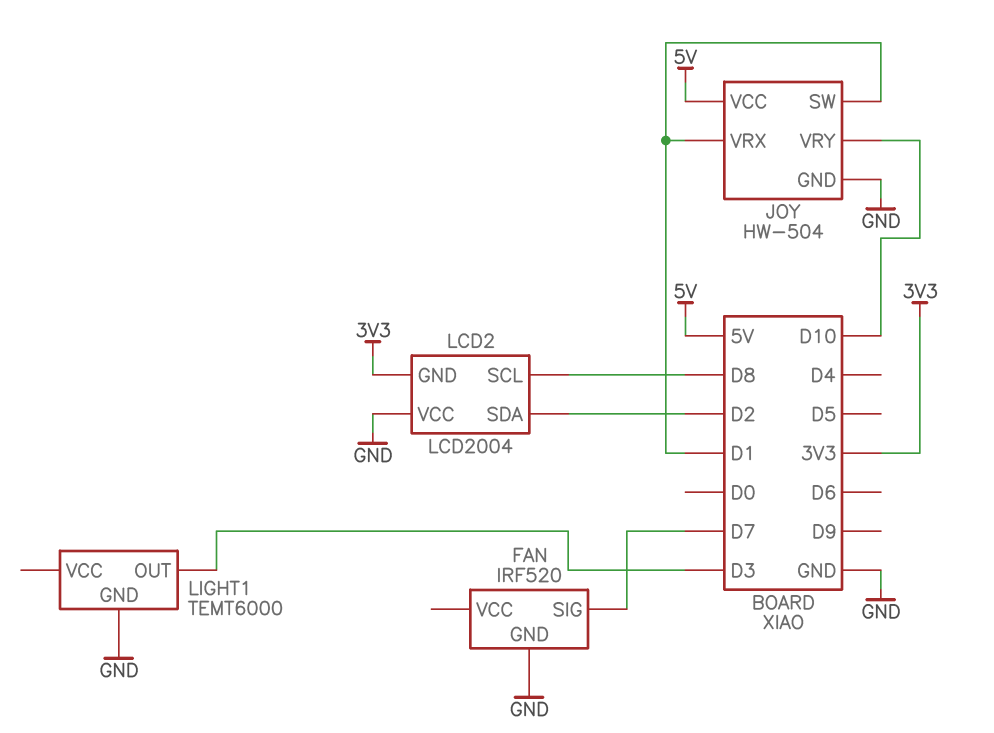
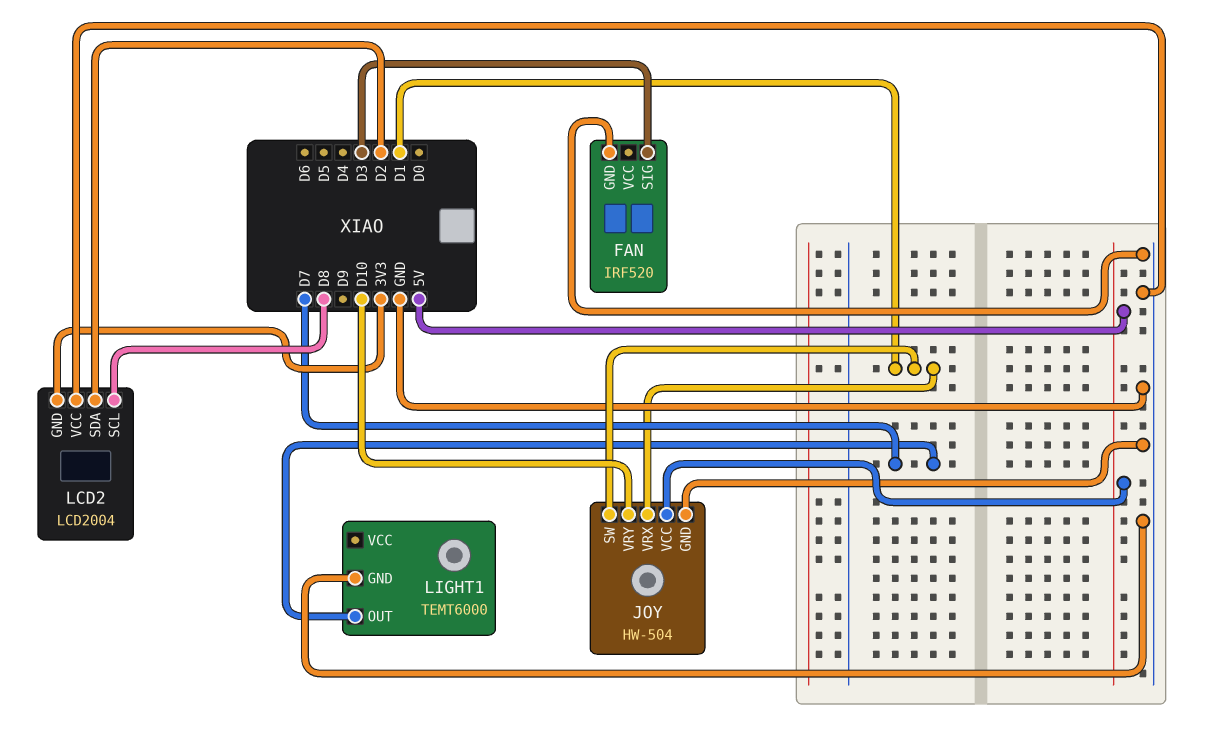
FAN pin SIG: D7 -> D3
LIGHT1 pin OUT: D3 -> D7

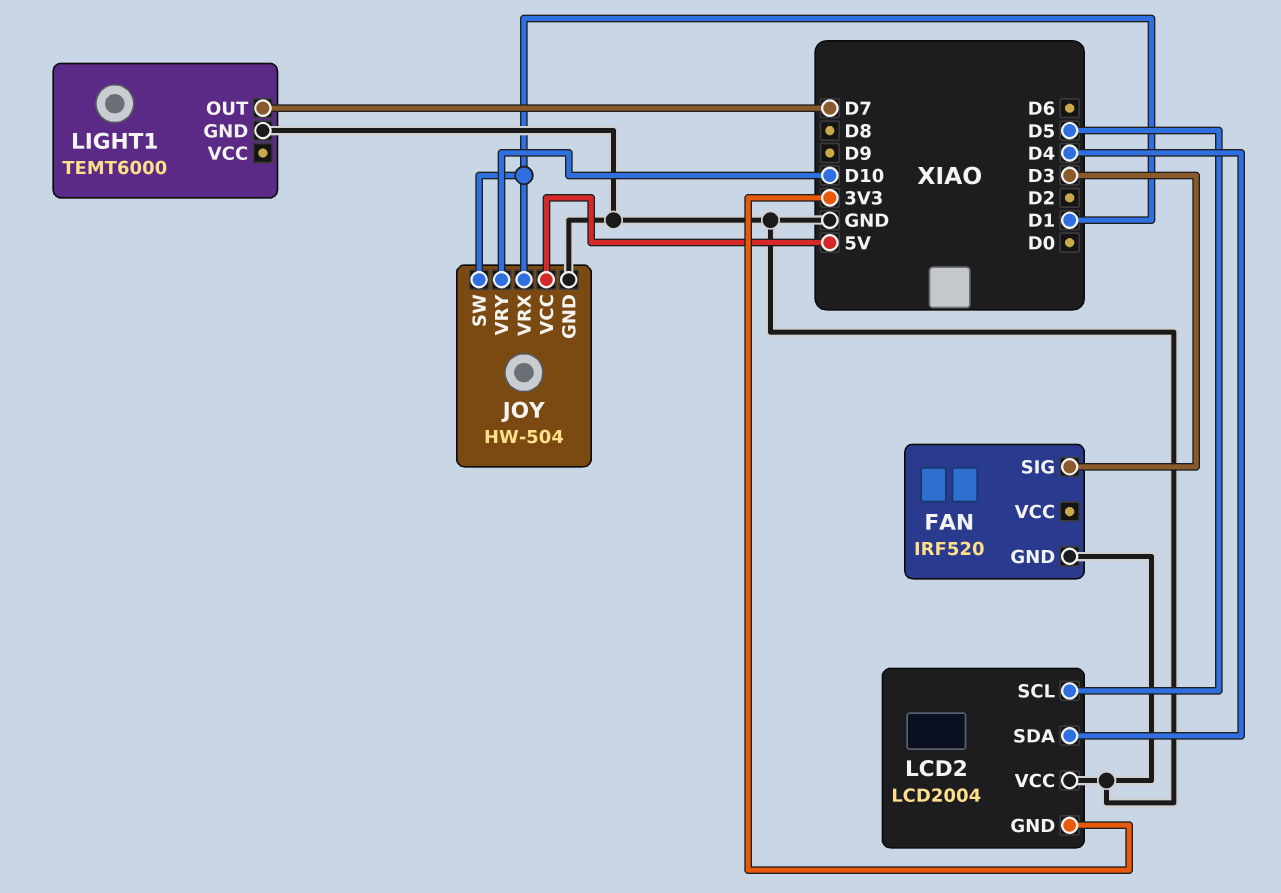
LCD2 pin SCL: D8 -> D5
LCD2 pin SDA: D2 -> D4

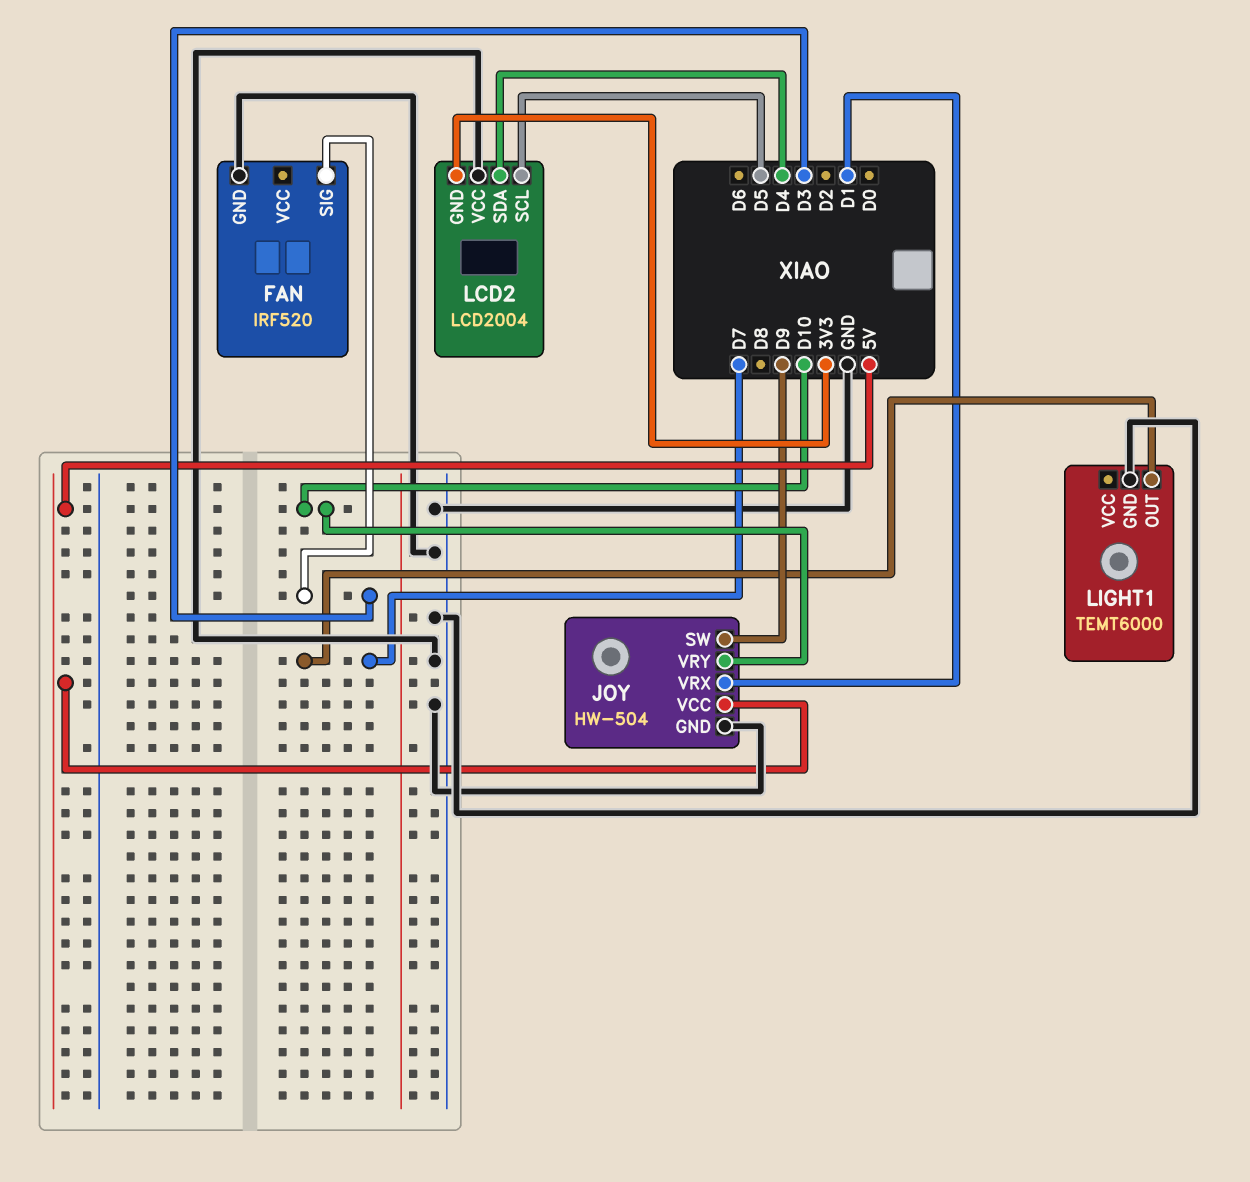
JOY pin SW: D1 -> D9

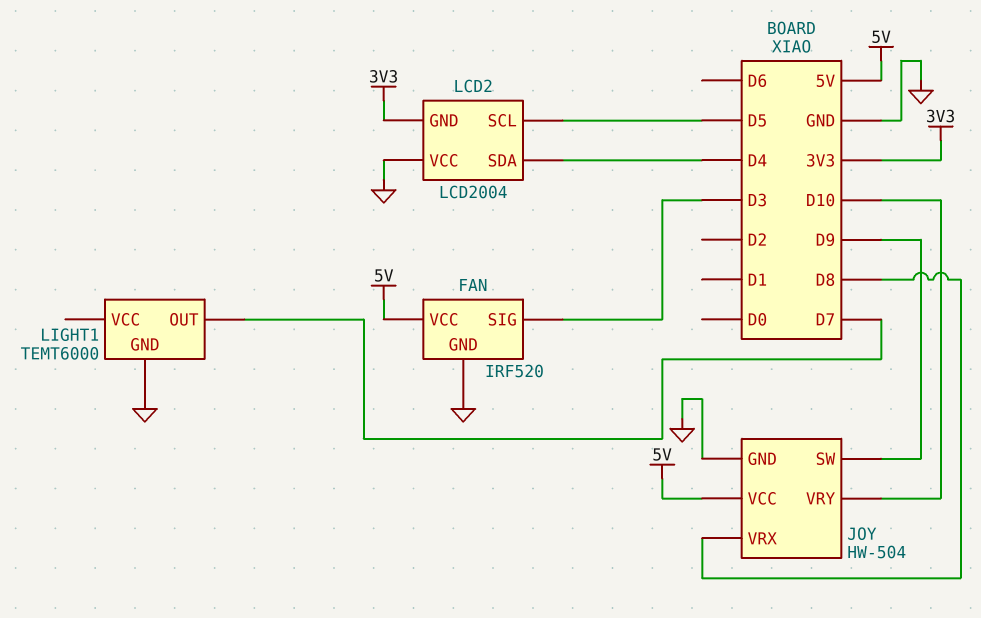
FAN pin VCC: none -> 5V
JOY pin VRX: D1 -> D8

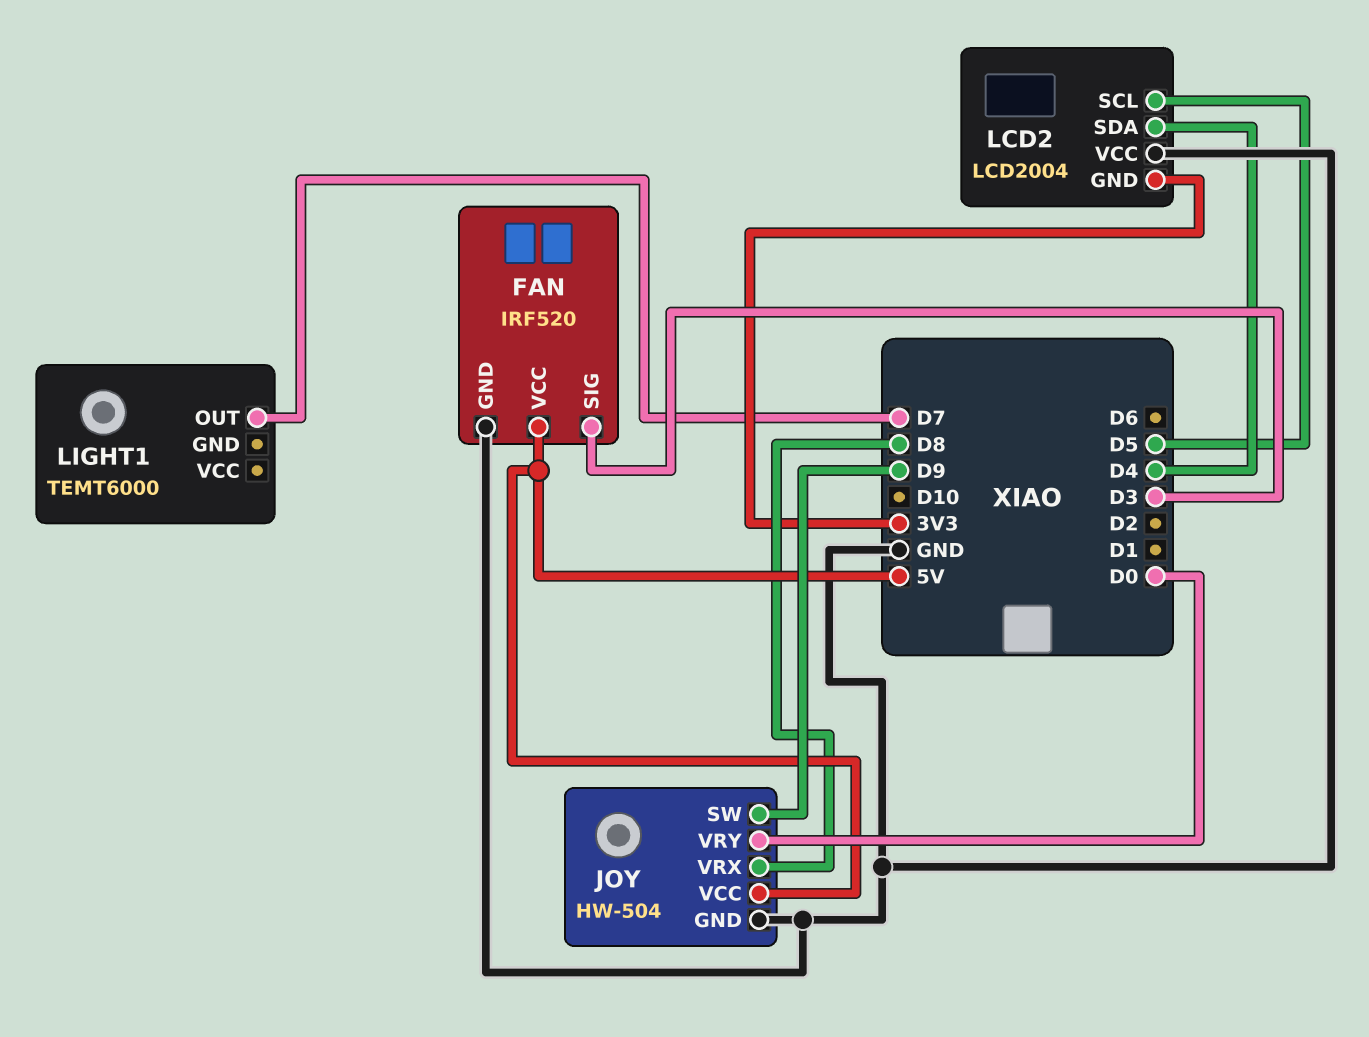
JOY pin VRY: D10 -> D0
LIGHT1 pin GND: GND -> none

